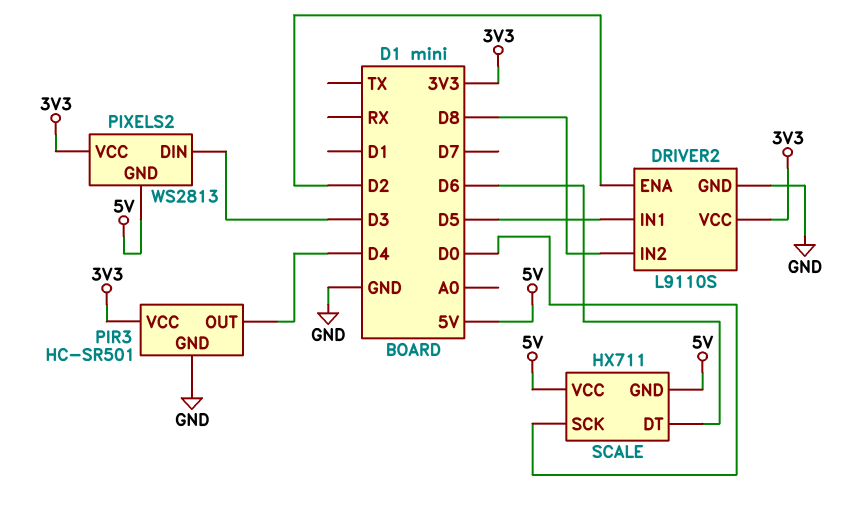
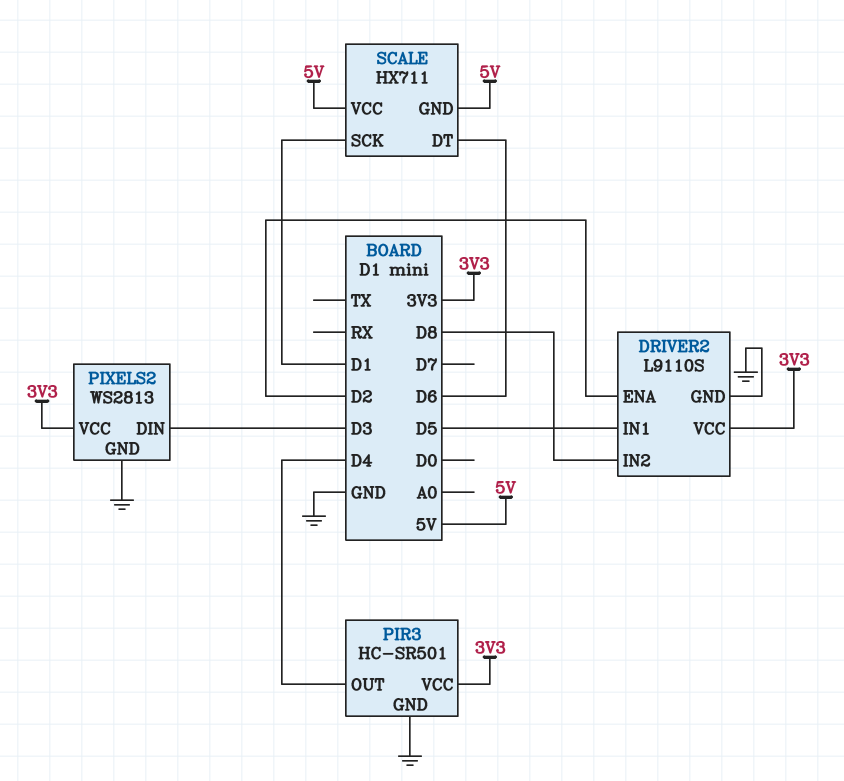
PIXELS2 pin GND: 5V -> GND
SCALE pin SCK: D0 -> D1

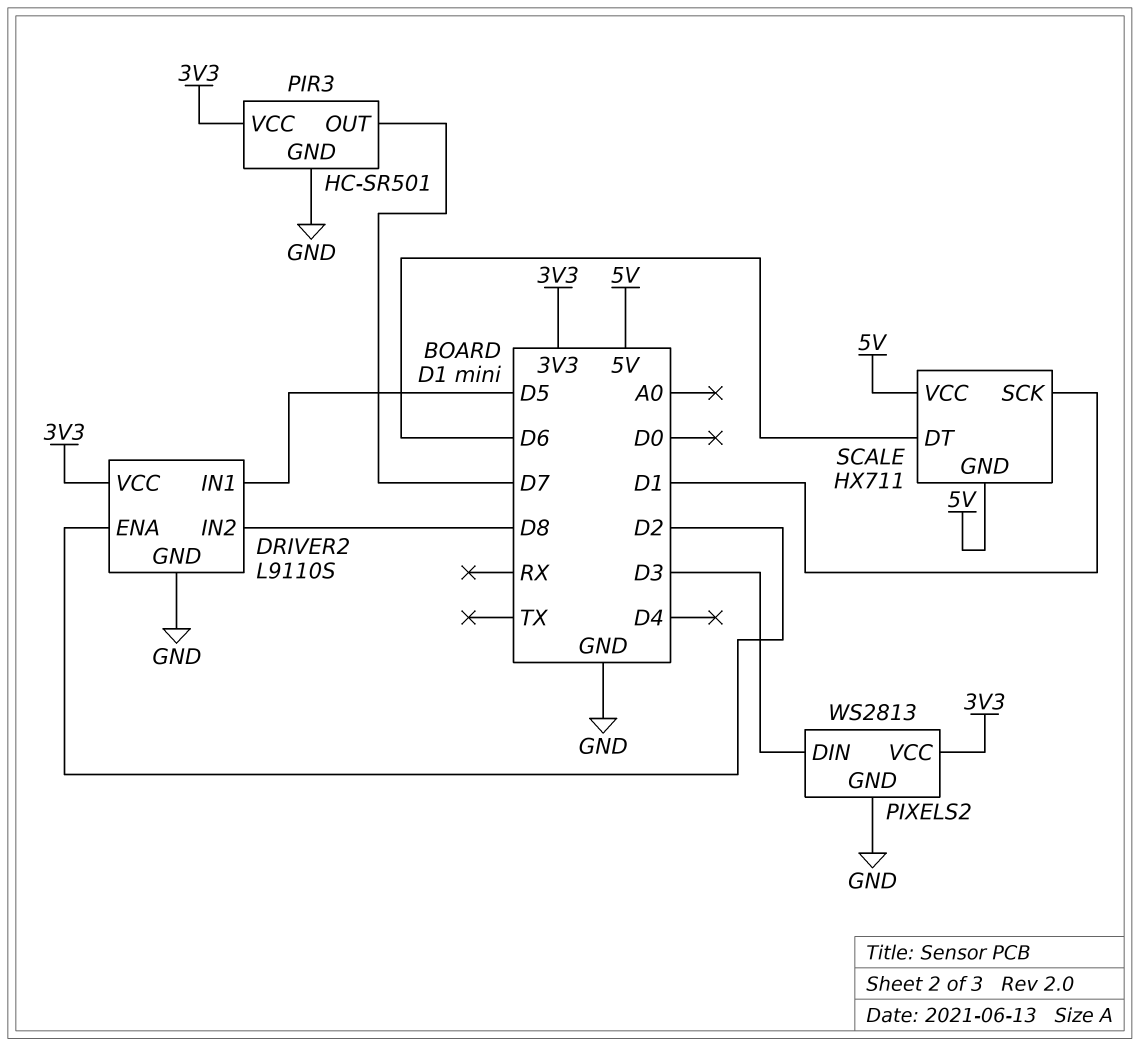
PIR3 pin OUT: D4 -> D7

